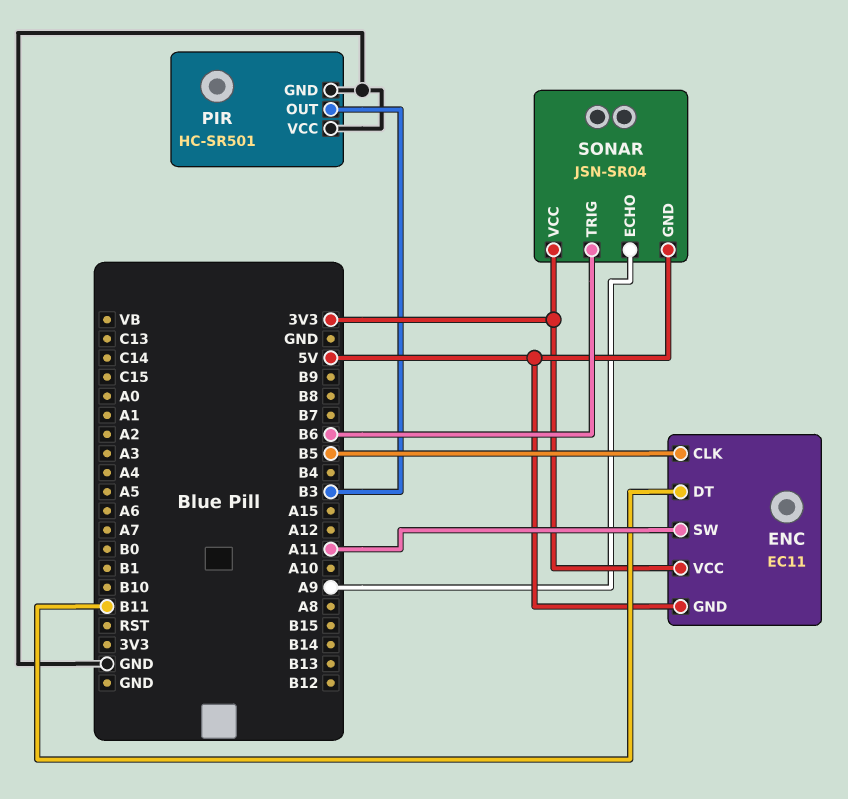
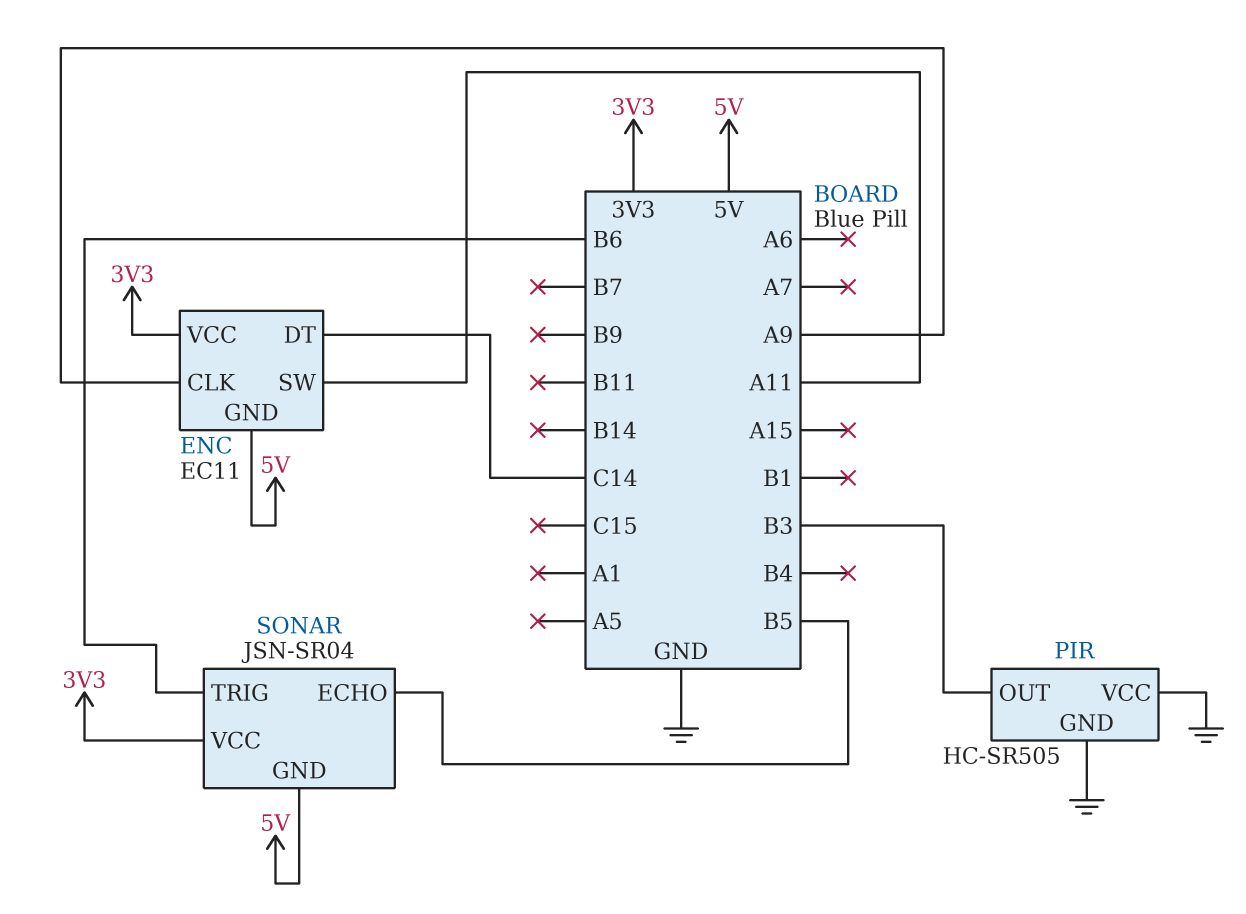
ENC pin CLK: B5 -> A9
ENC pin DT: B11 -> C14
PIR: HC-SR501 -> HC-SR505
SONAR pin ECHO: A9 -> B5

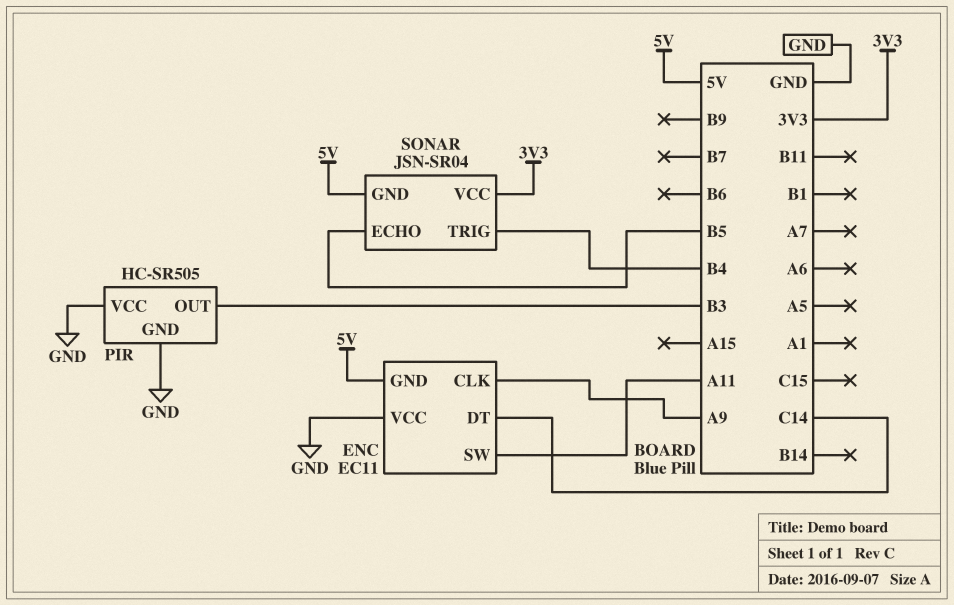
ENC pin VCC: 3V3 -> GND
SONAR pin TRIG: B6 -> B4

